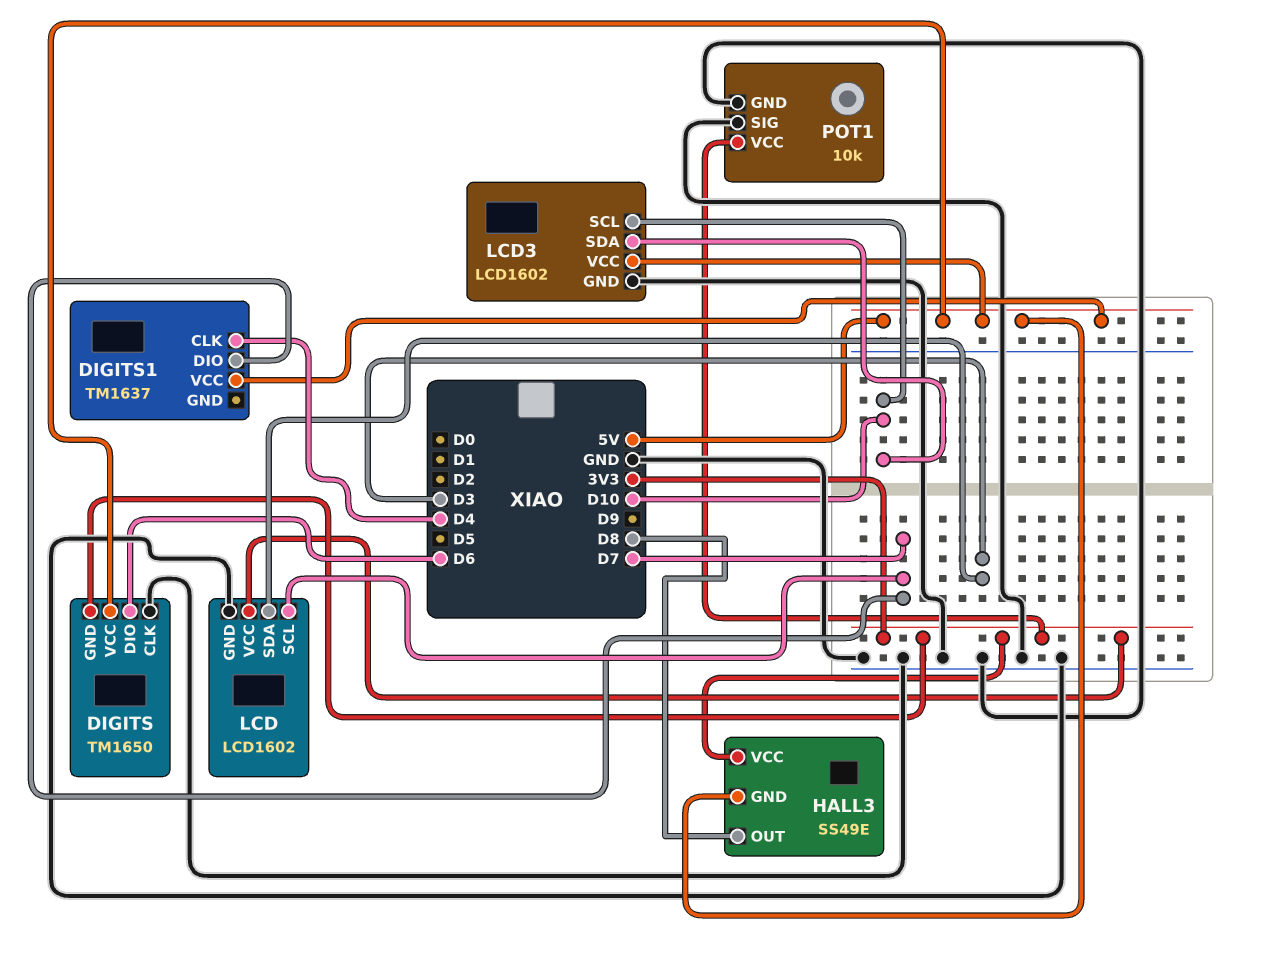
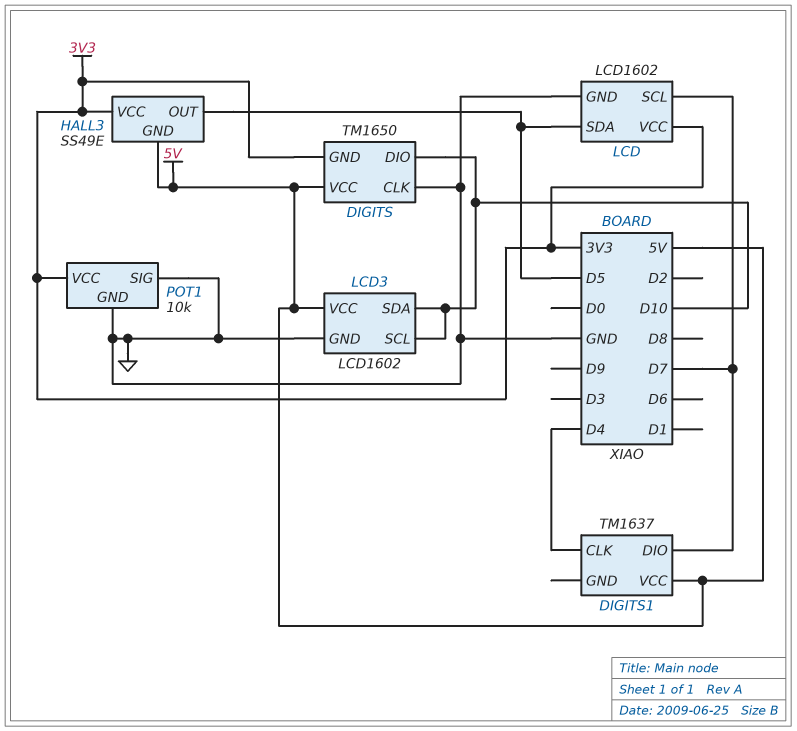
DIGITS pin DIO: D6 -> D10
HALL3 pin OUT: D8 -> D5
LCD pin SDA: D3 -> D5

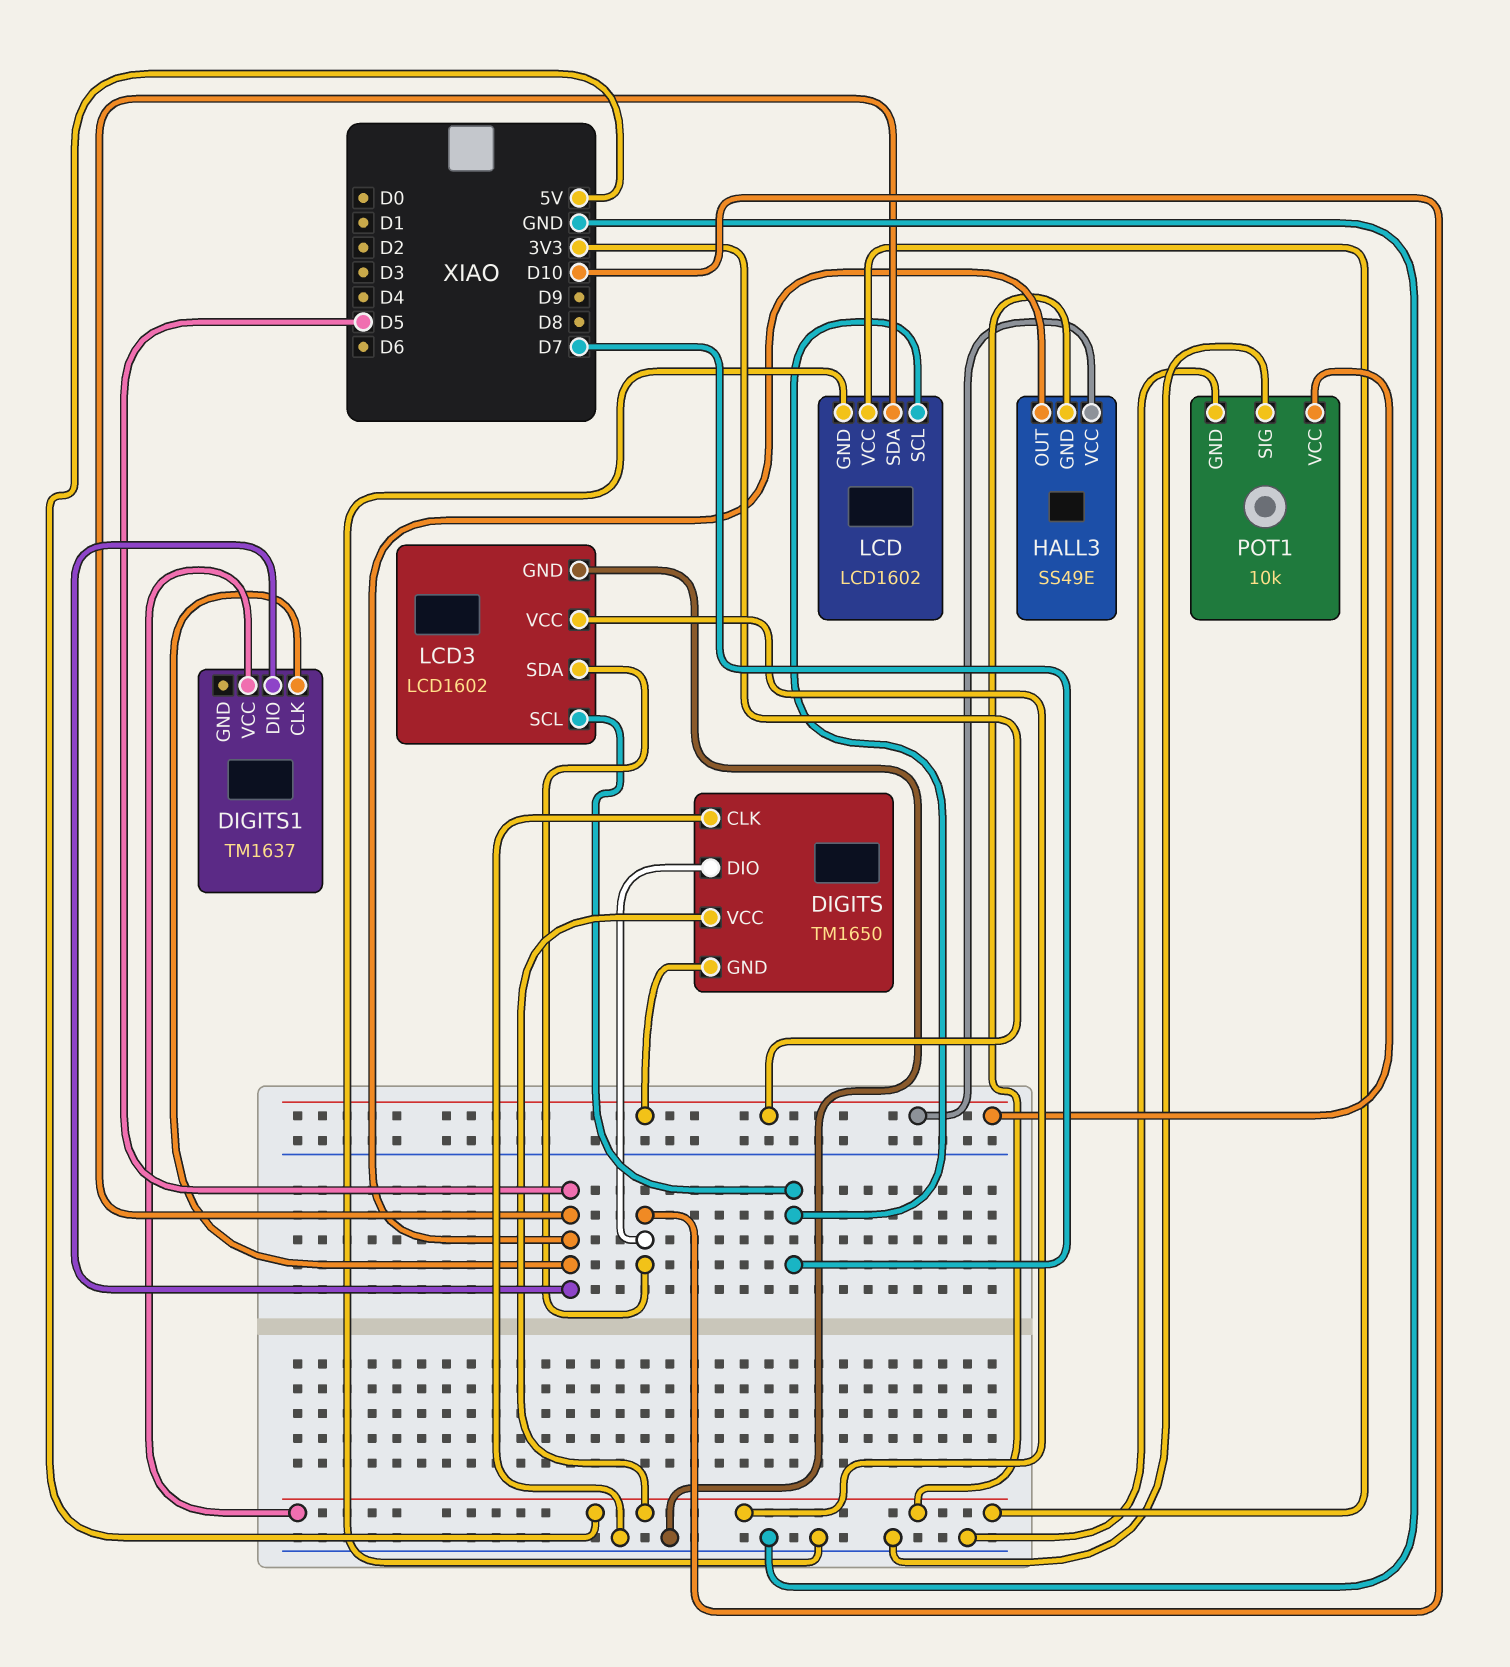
DIGITS1 pin CLK: D4 -> D5
DIGITS1 pin DIO: D7 -> D5
LCD pin VCC: 3V3 -> 5V
LCD3 pin SCL: D10 -> D7

